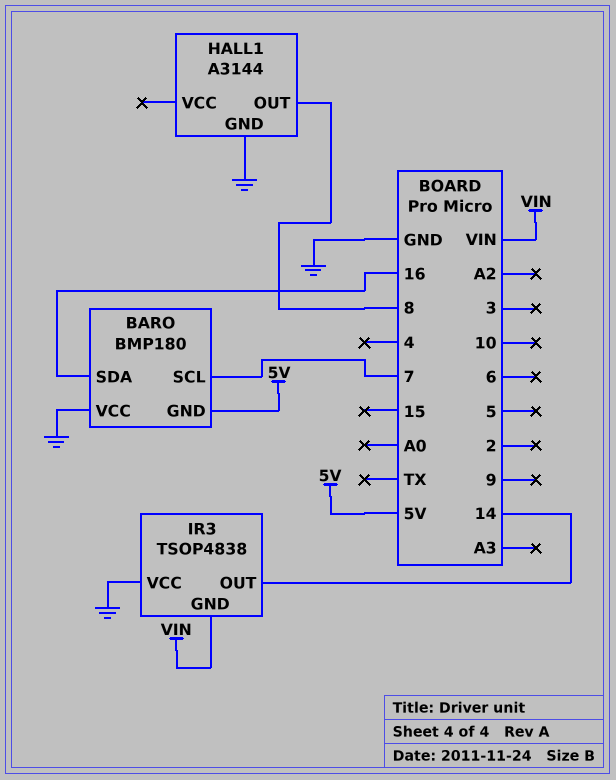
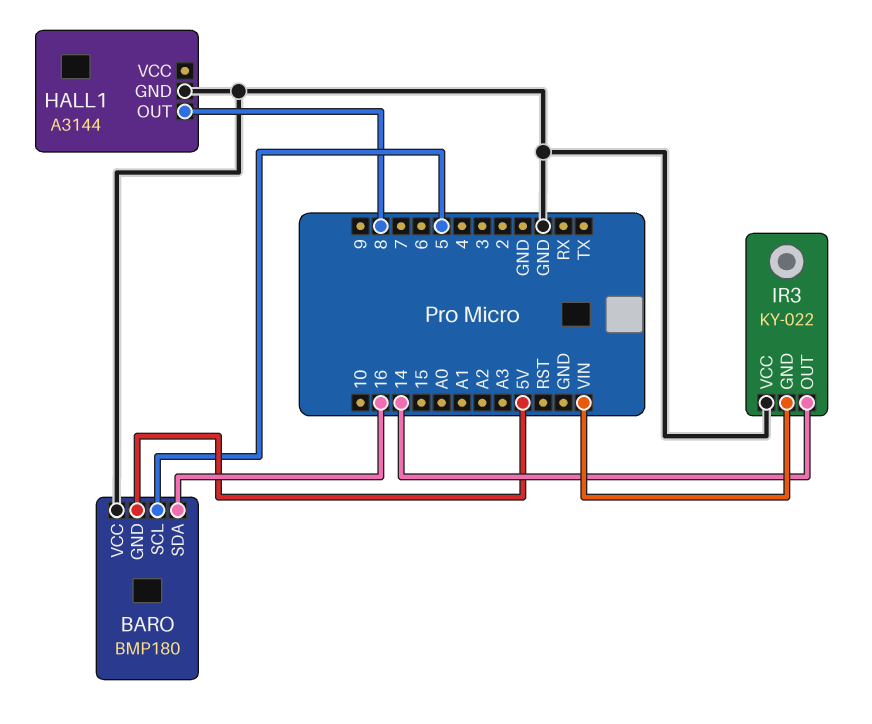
BARO pin SCL: 7 -> 5
IR3: TSOP4838 -> KY-022

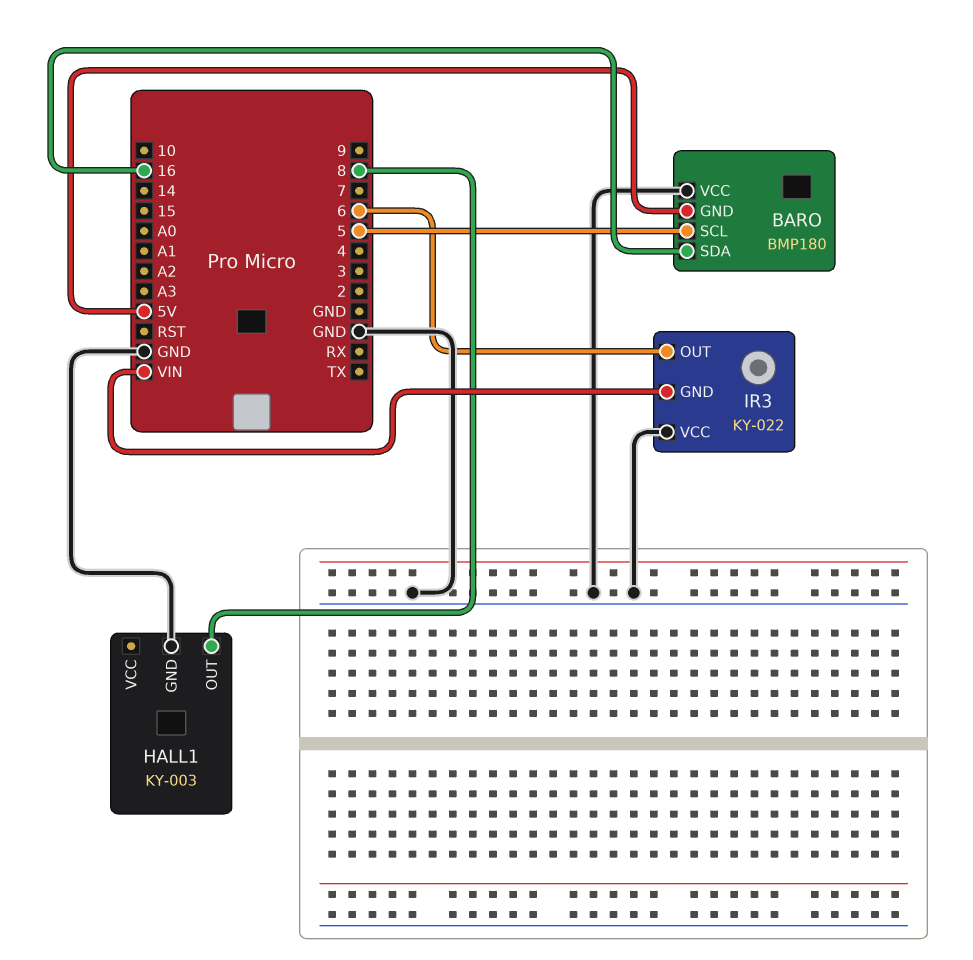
HALL1: A3144 -> KY-003
IR3 pin OUT: 14 -> 6

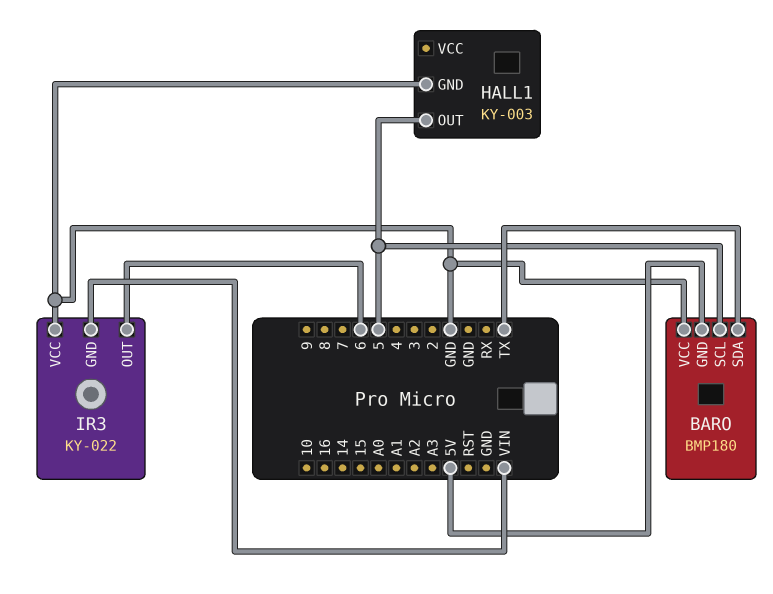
BARO pin SDA: 16 -> TX
HALL1 pin OUT: 8 -> 5

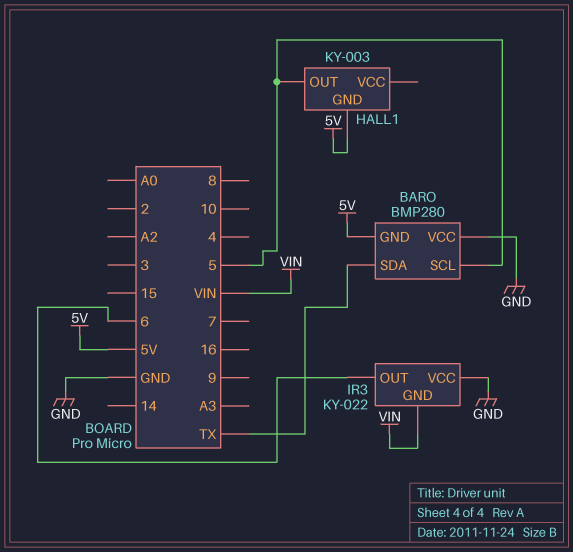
BARO: BMP180 -> BMP280
HALL1 pin GND: GND -> 5V

